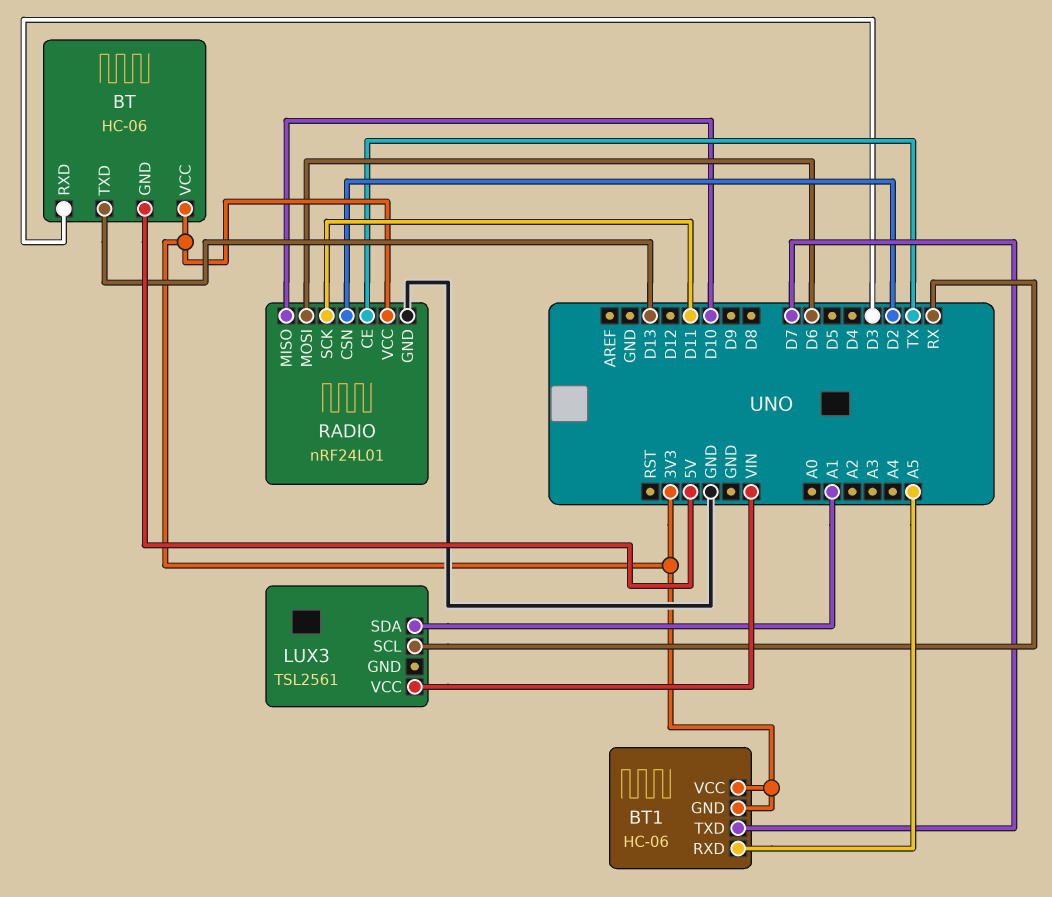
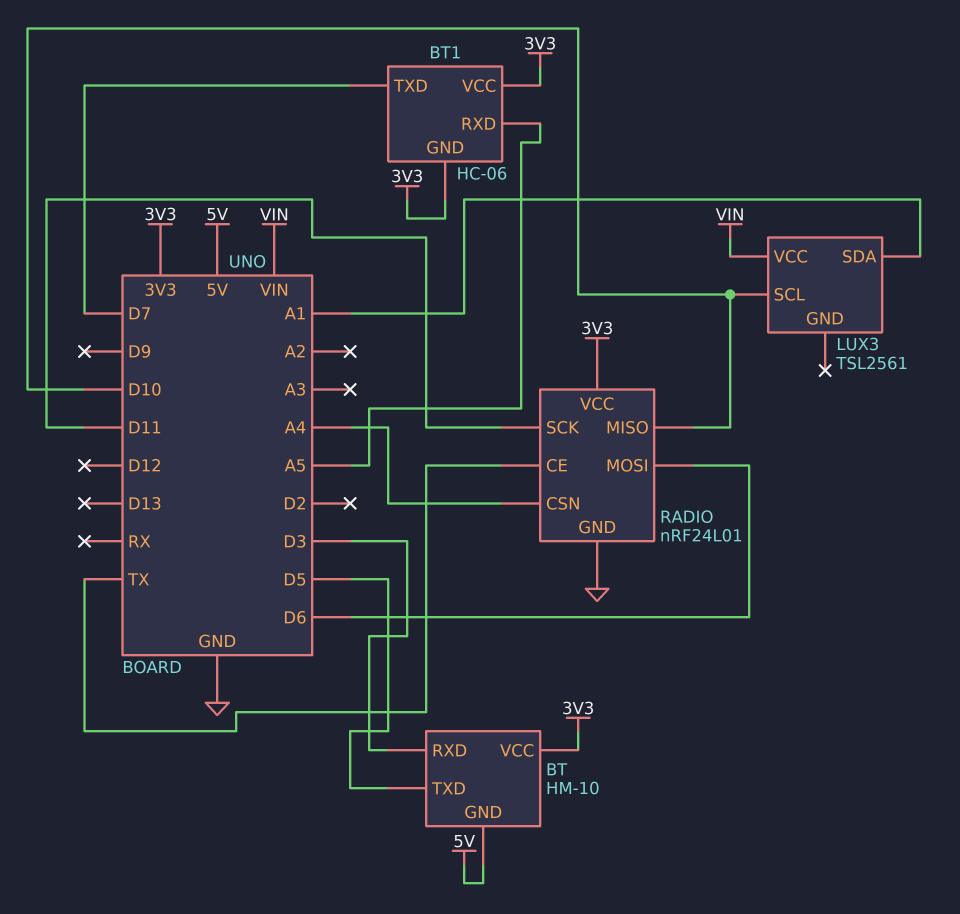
BT: HC-06 -> HM-10
BT pin TXD: D13 -> D5
LUX3 pin SCL: RX -> D10
RADIO pin CSN: D2 -> A4

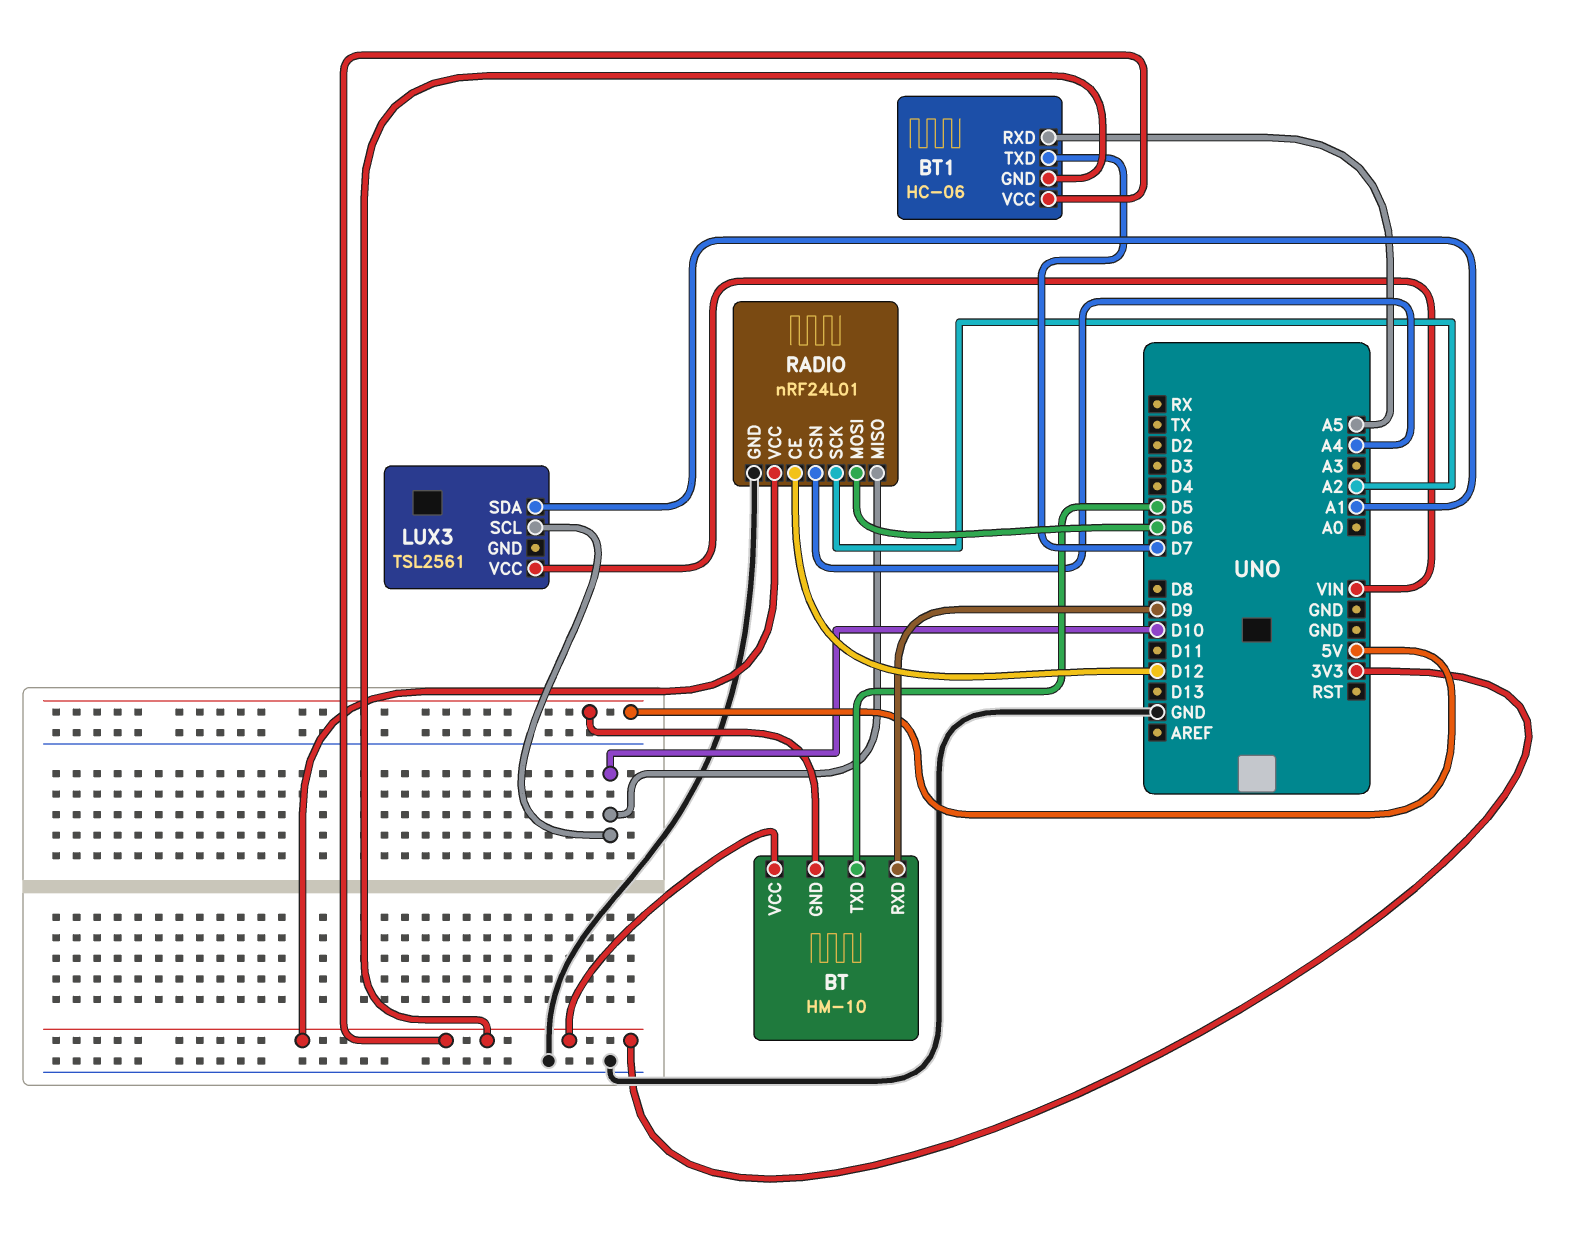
BT pin RXD: D3 -> D9
RADIO pin CE: TX -> D12
RADIO pin SCK: D11 -> A2

